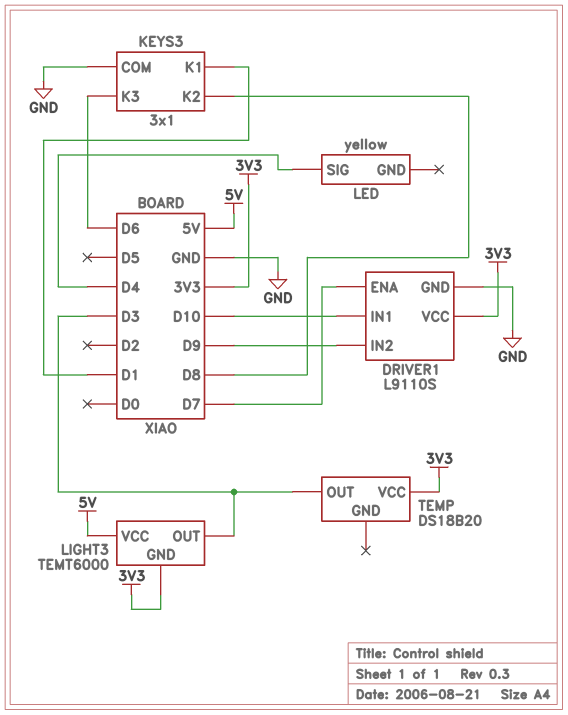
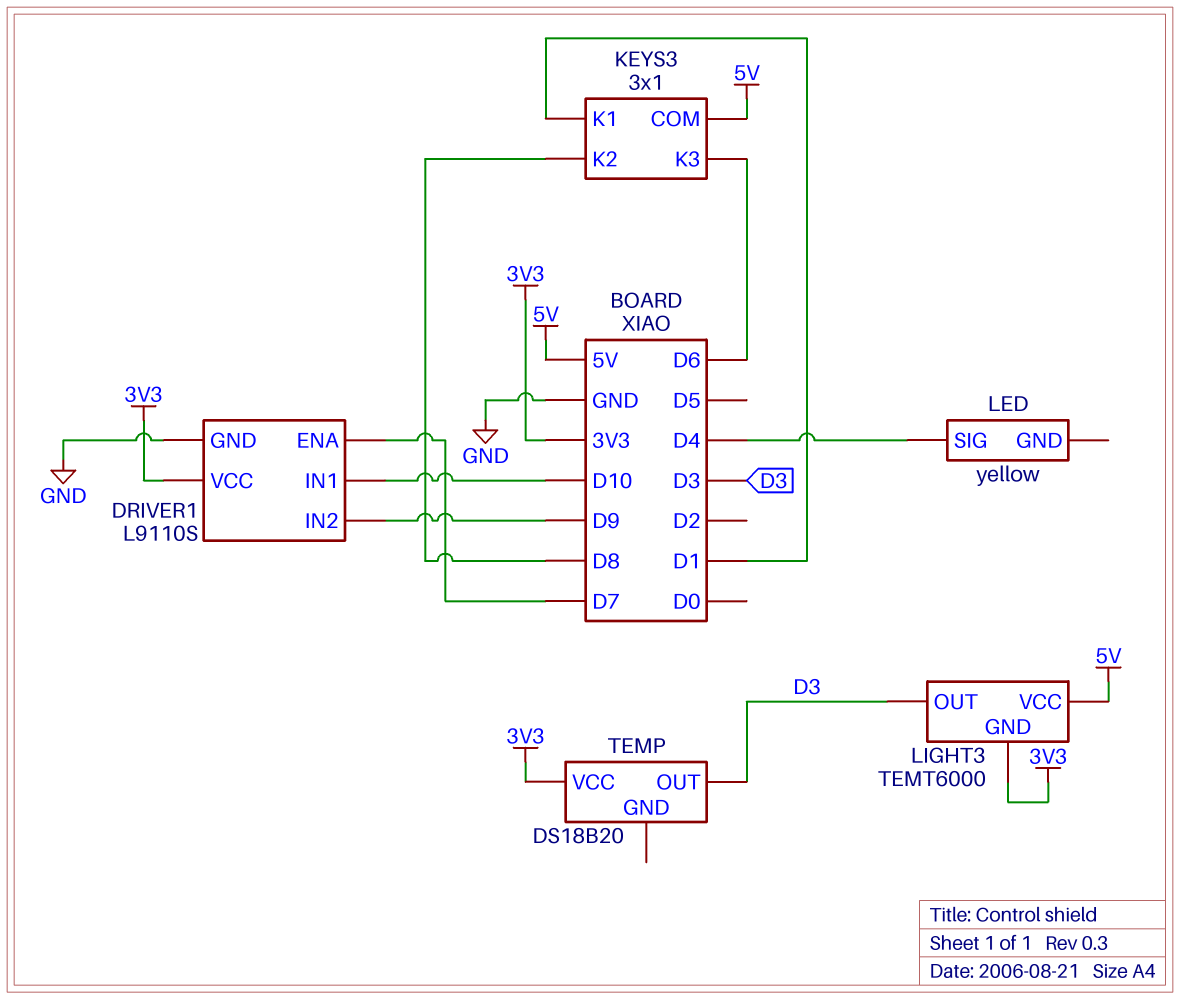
KEYS3 pin COM: GND -> 5V

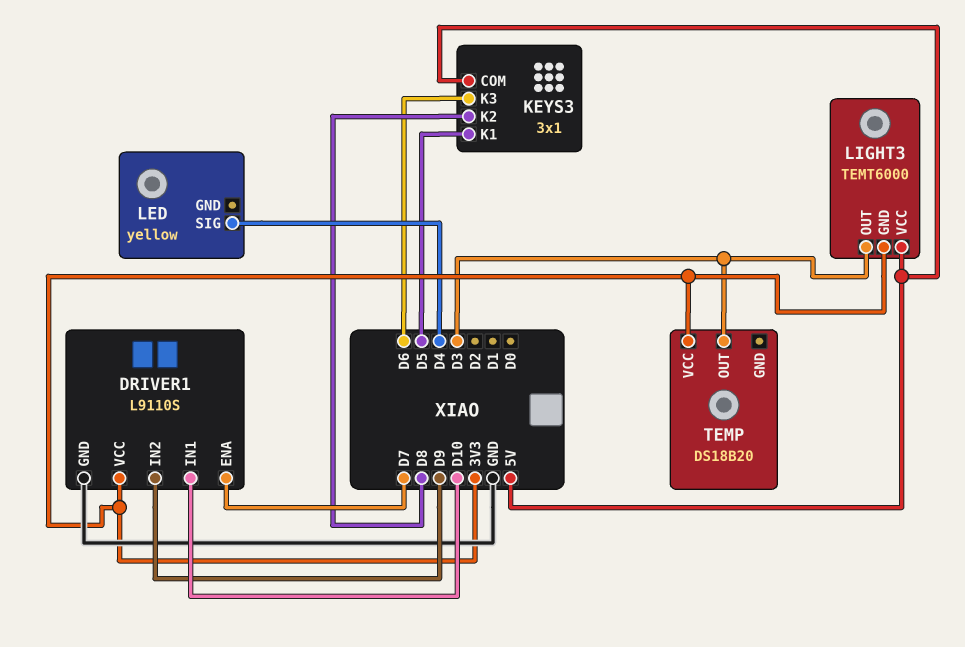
KEYS3 pin K1: D1 -> D5

